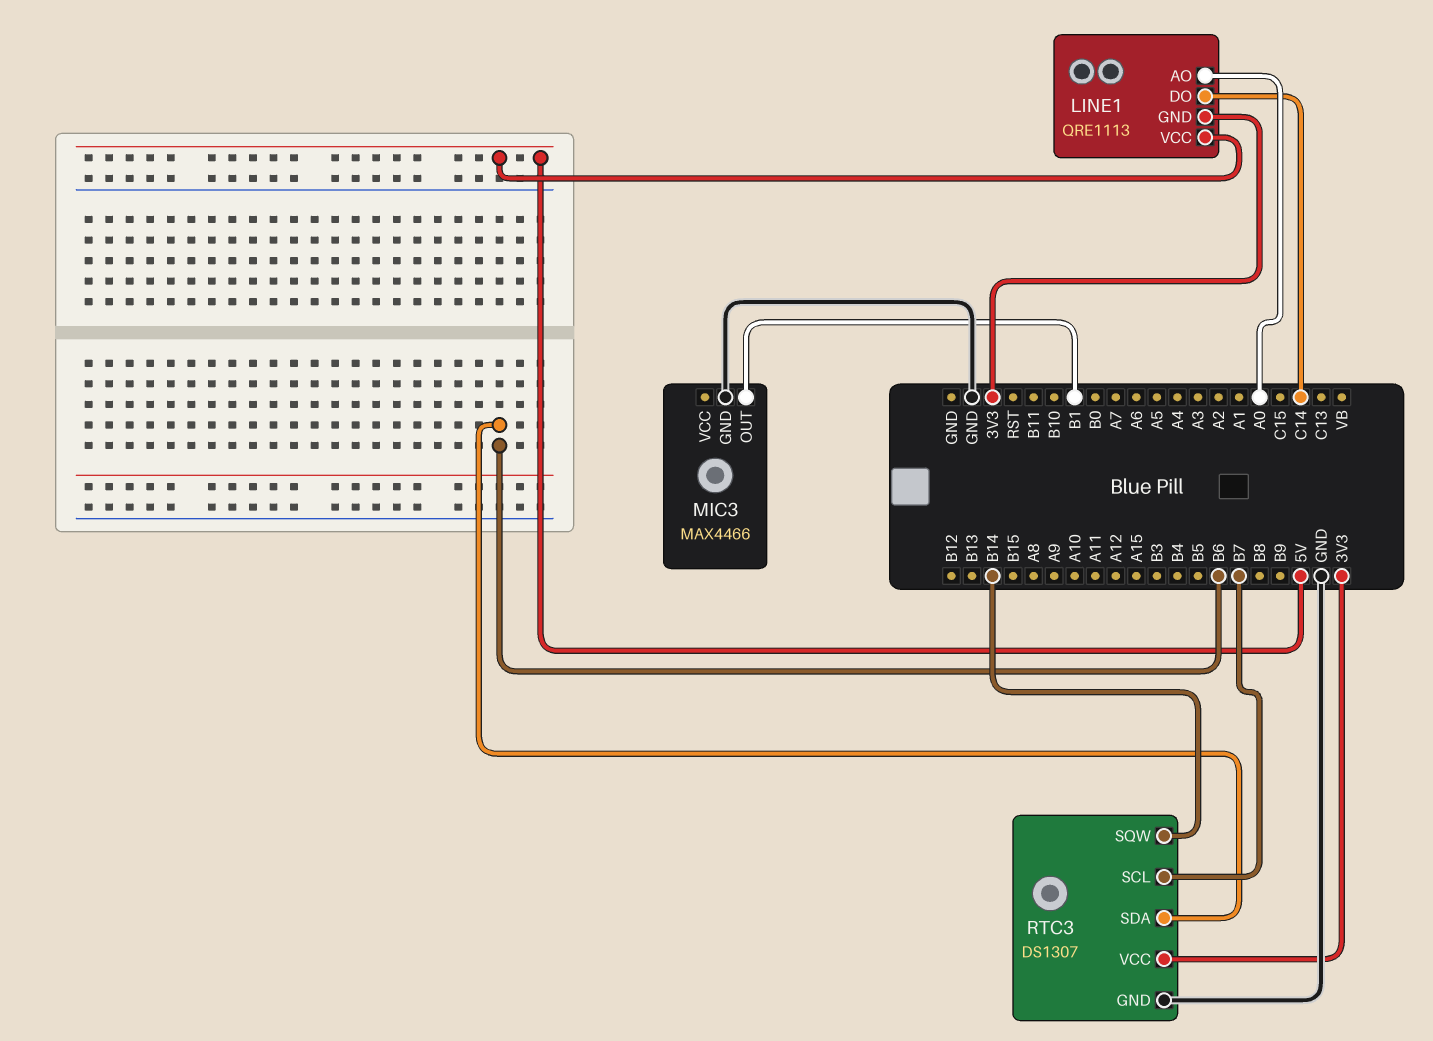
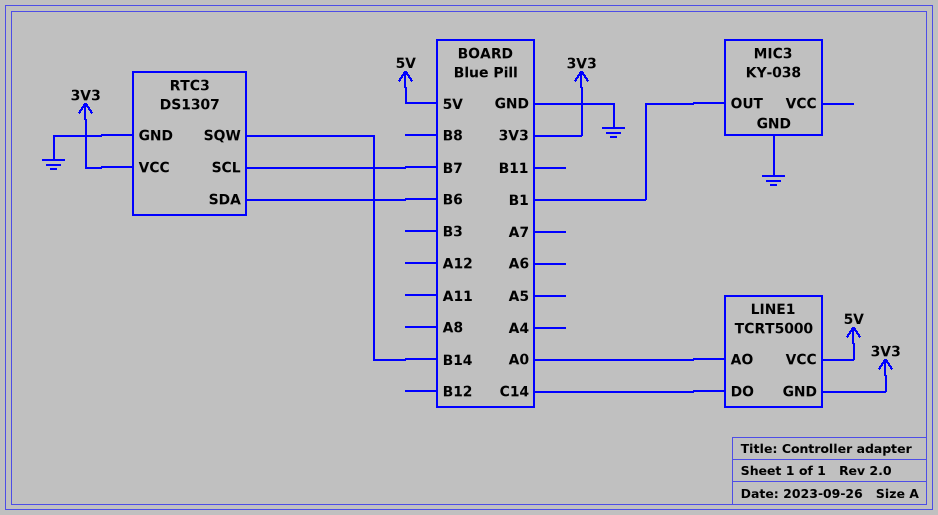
LINE1: QRE1113 -> TCRT5000
MIC3: MAX4466 -> KY-038

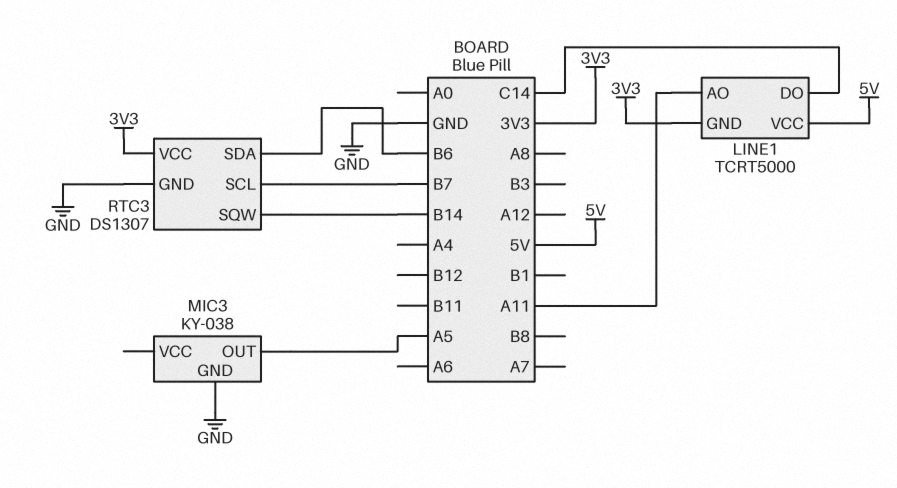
LINE1 pin AO: A0 -> A11
MIC3 pin OUT: B1 -> A5

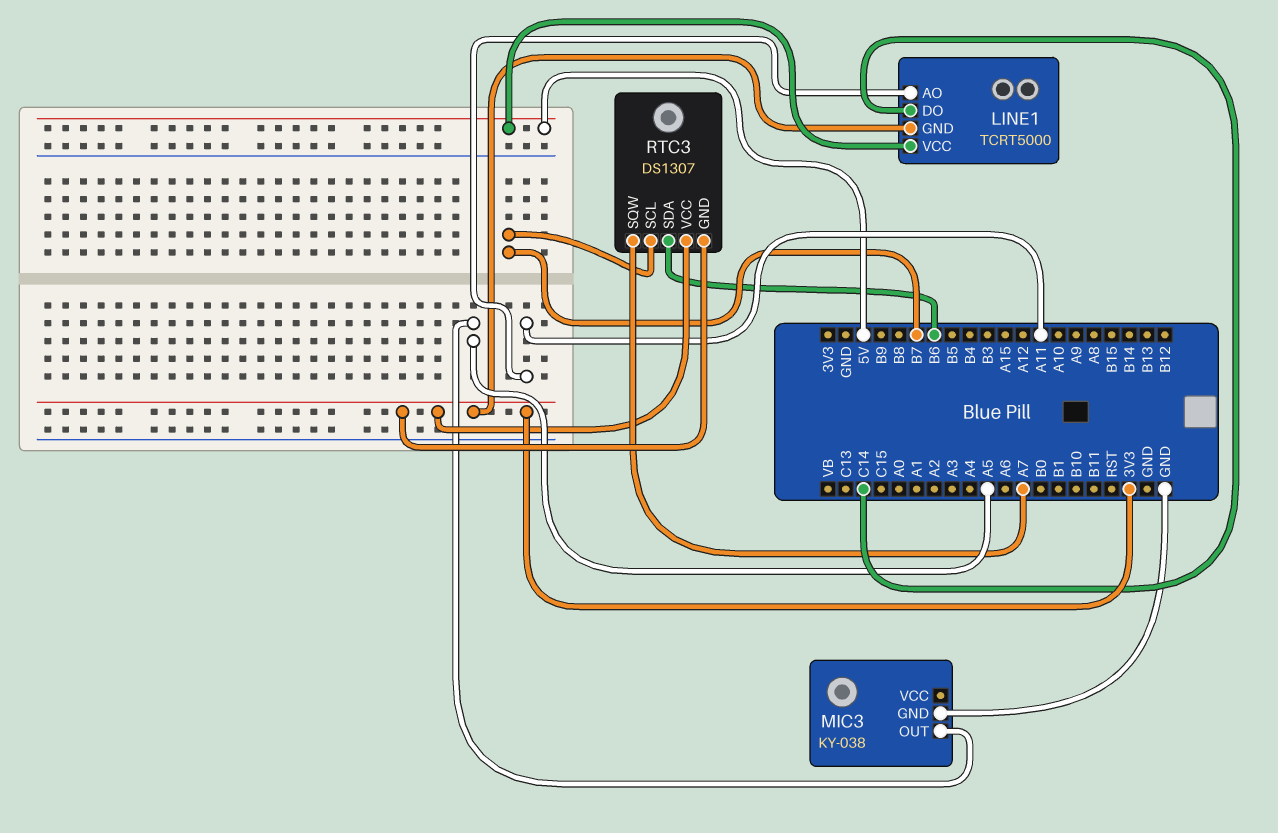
RTC3 pin GND: GND -> 3V3
RTC3 pin SQW: B14 -> A7

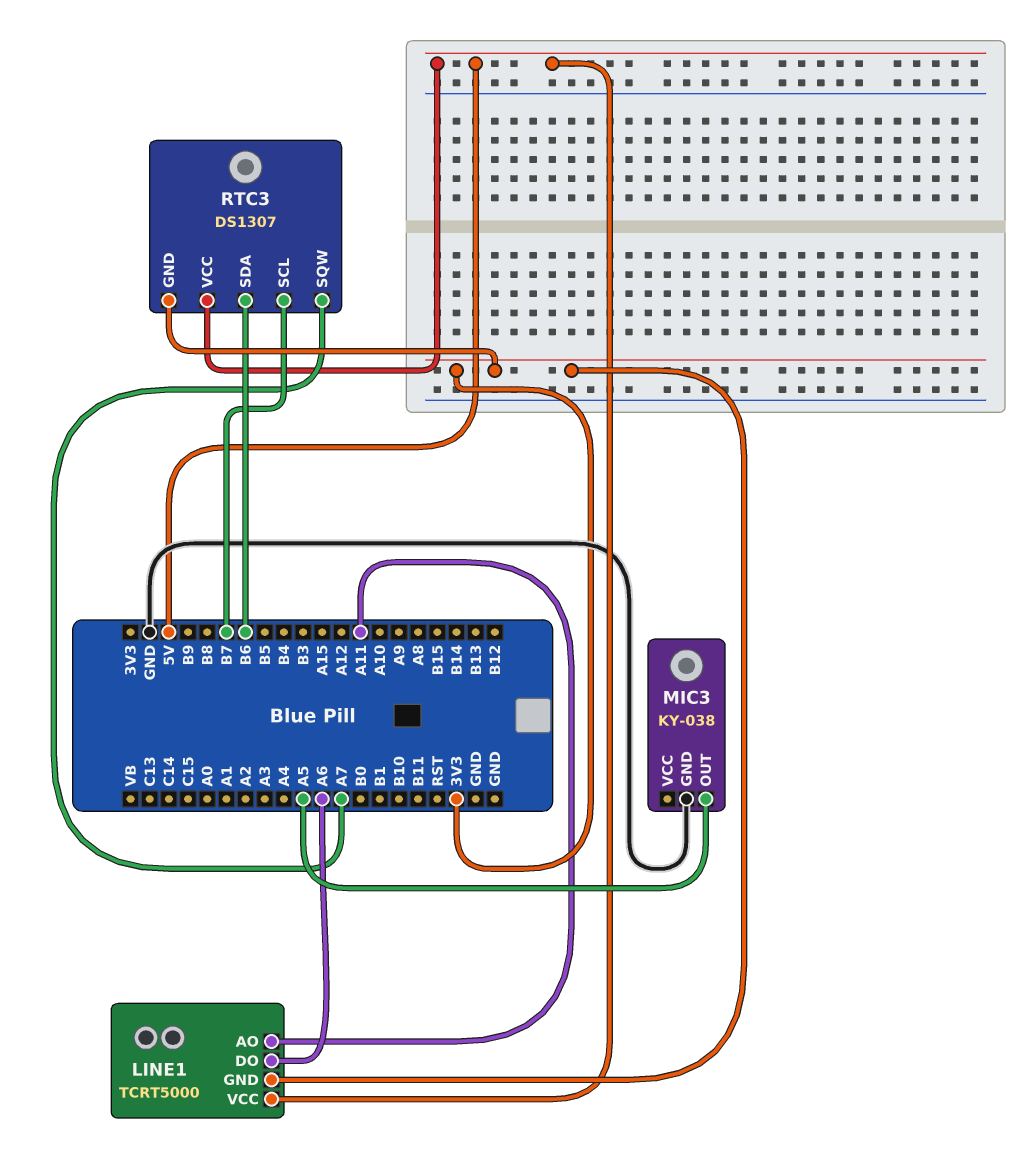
LINE1 pin DO: C14 -> A6
RTC3 pin VCC: 3V3 -> 5V

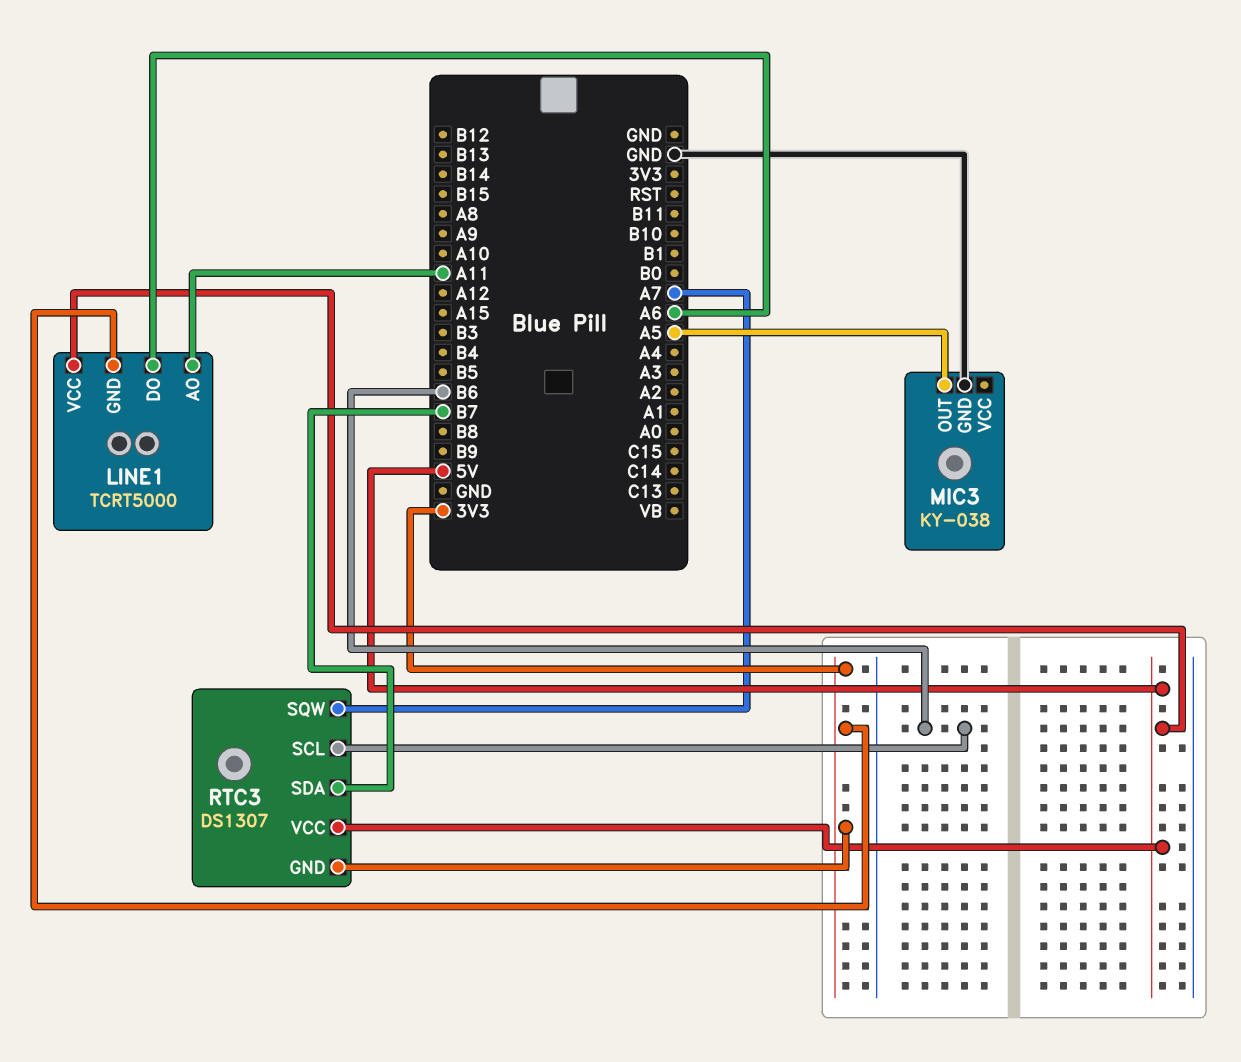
RTC3 pin SCL: B7 -> B6
RTC3 pin SDA: B6 -> B7

